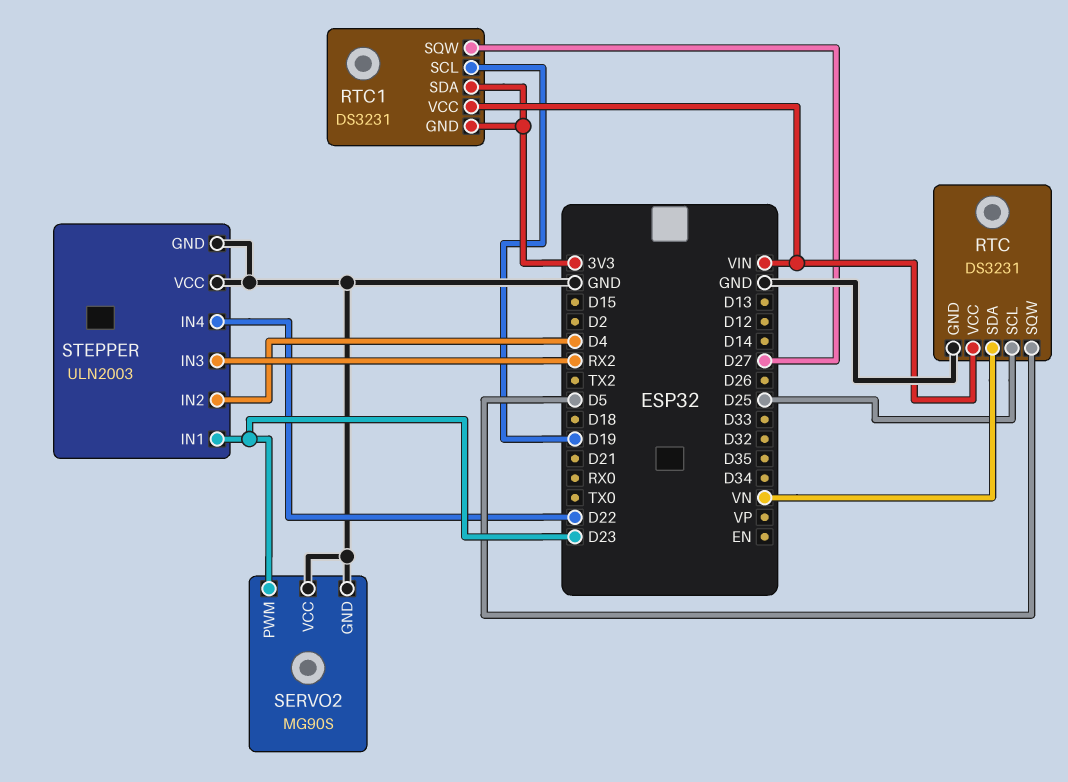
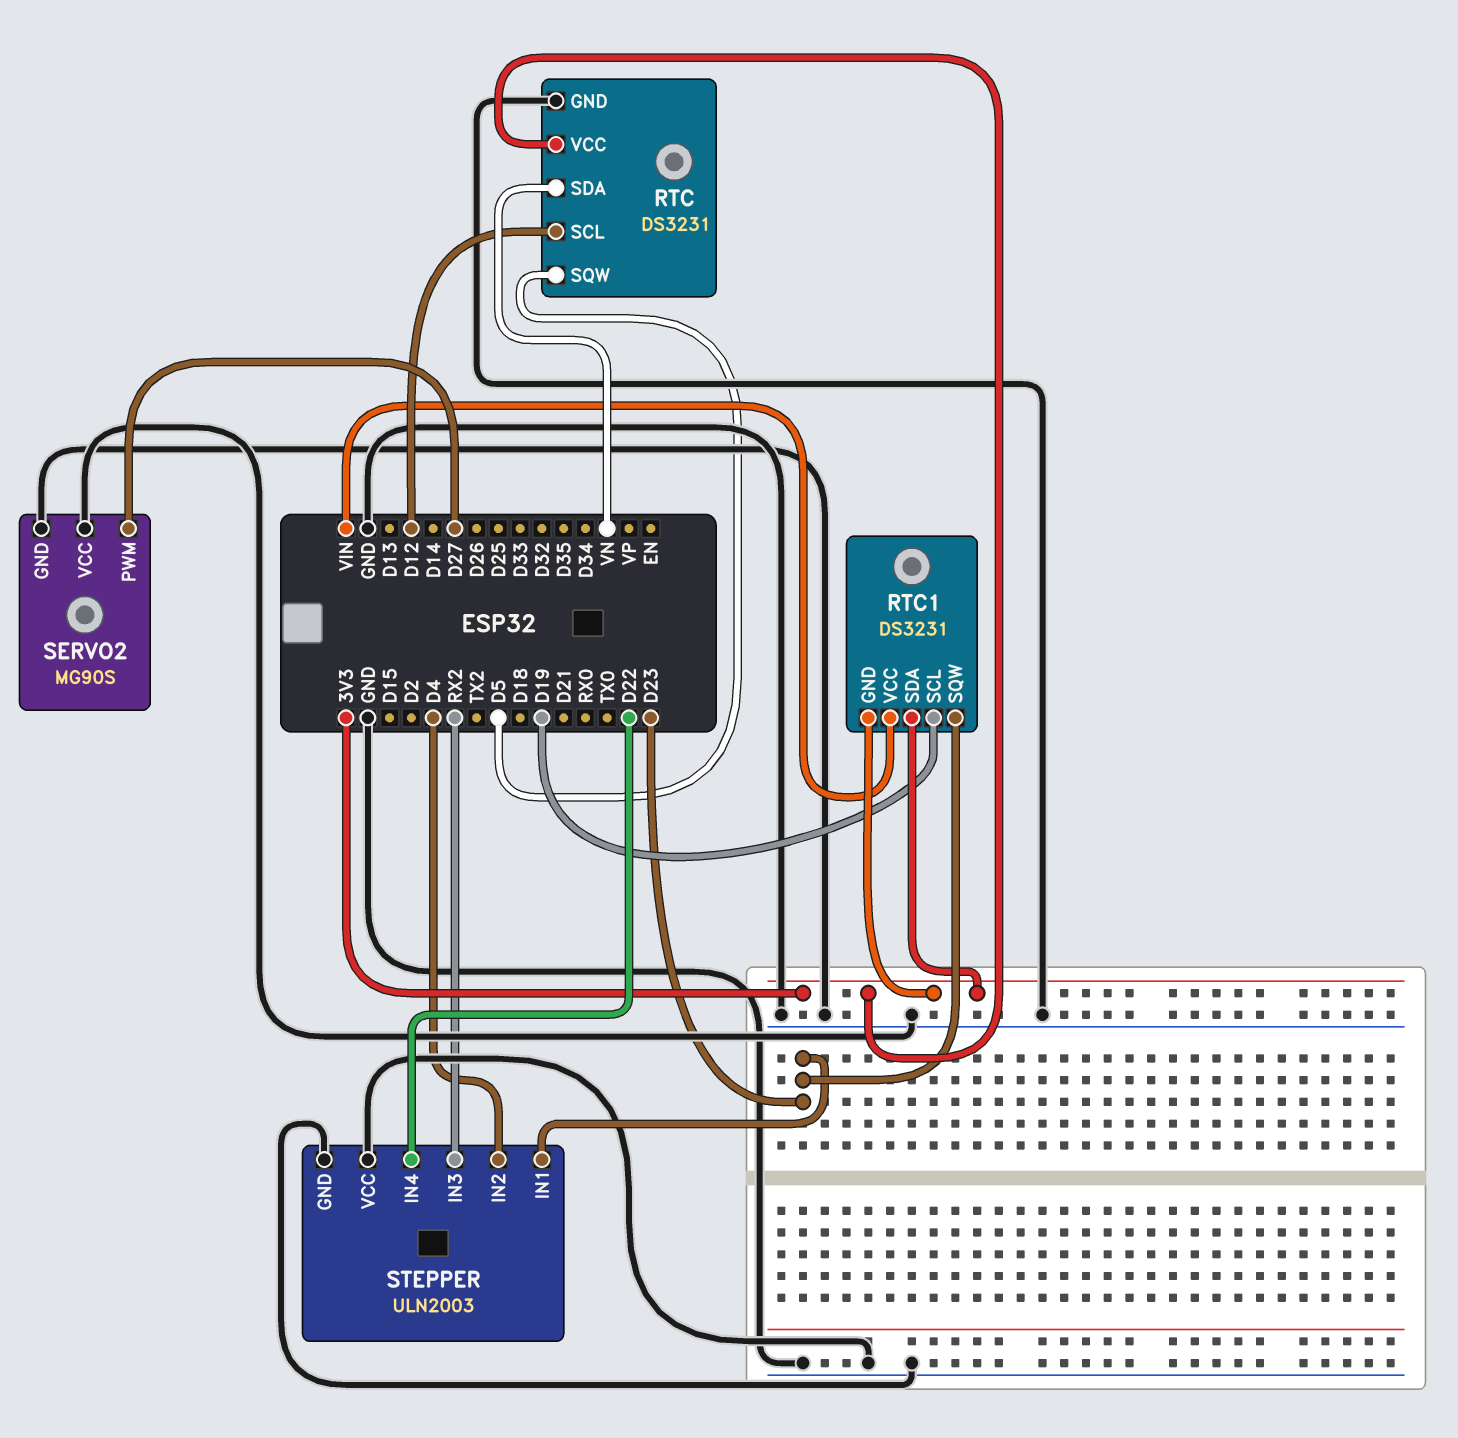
RTC pin SCL: D25 -> D12
RTC pin VCC: VIN -> 3V3
RTC1 pin SQW: D27 -> D23
SERVO2 pin PWM: D23 -> D27

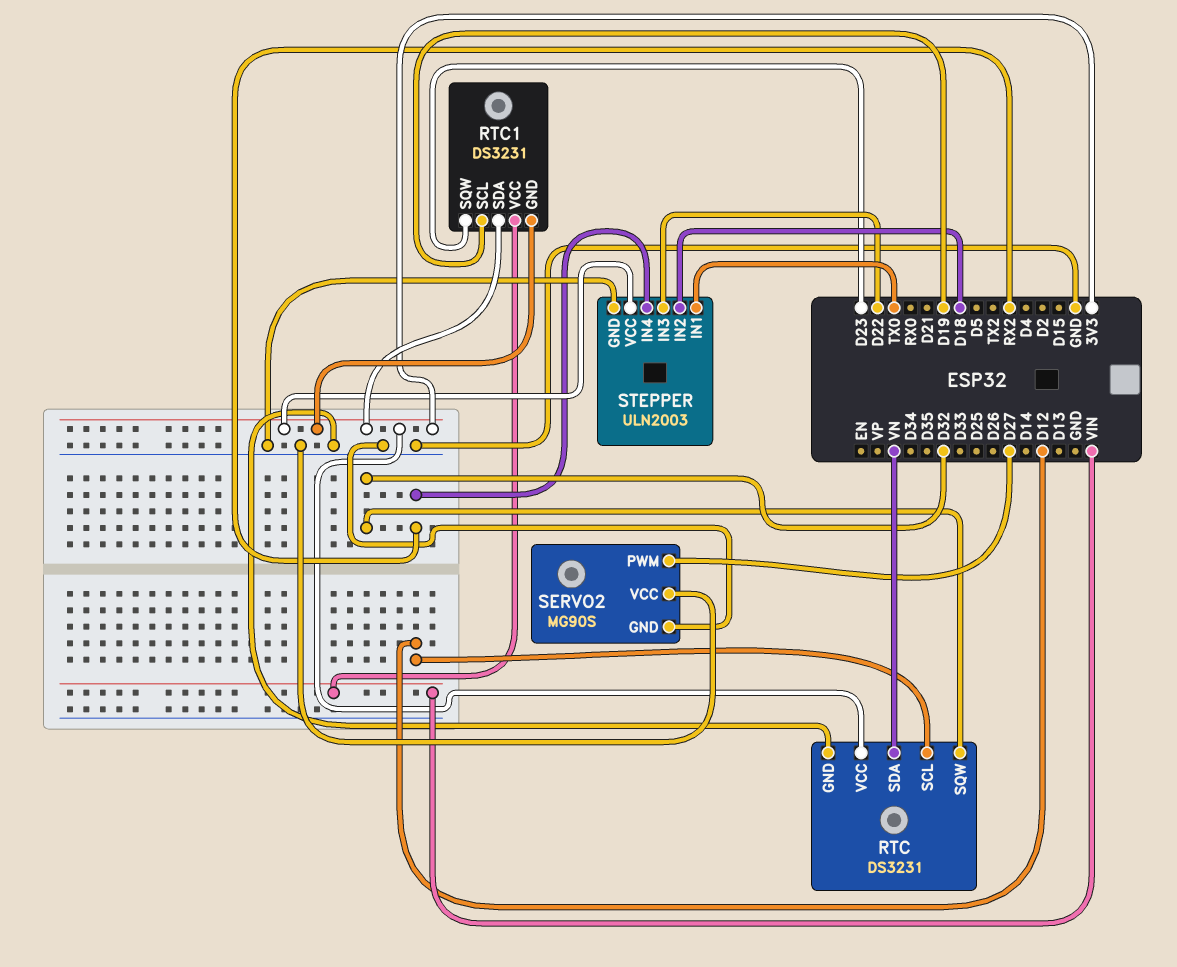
RTC pin SQW: D5 -> D32
STEPPER pin IN1: D23 -> TX0
STEPPER pin IN2: D4 -> D18
STEPPER pin IN3: RX2 -> D22
STEPPER pin IN4: D22 -> RX2
STEPPER pin VCC: GND -> 3V3

